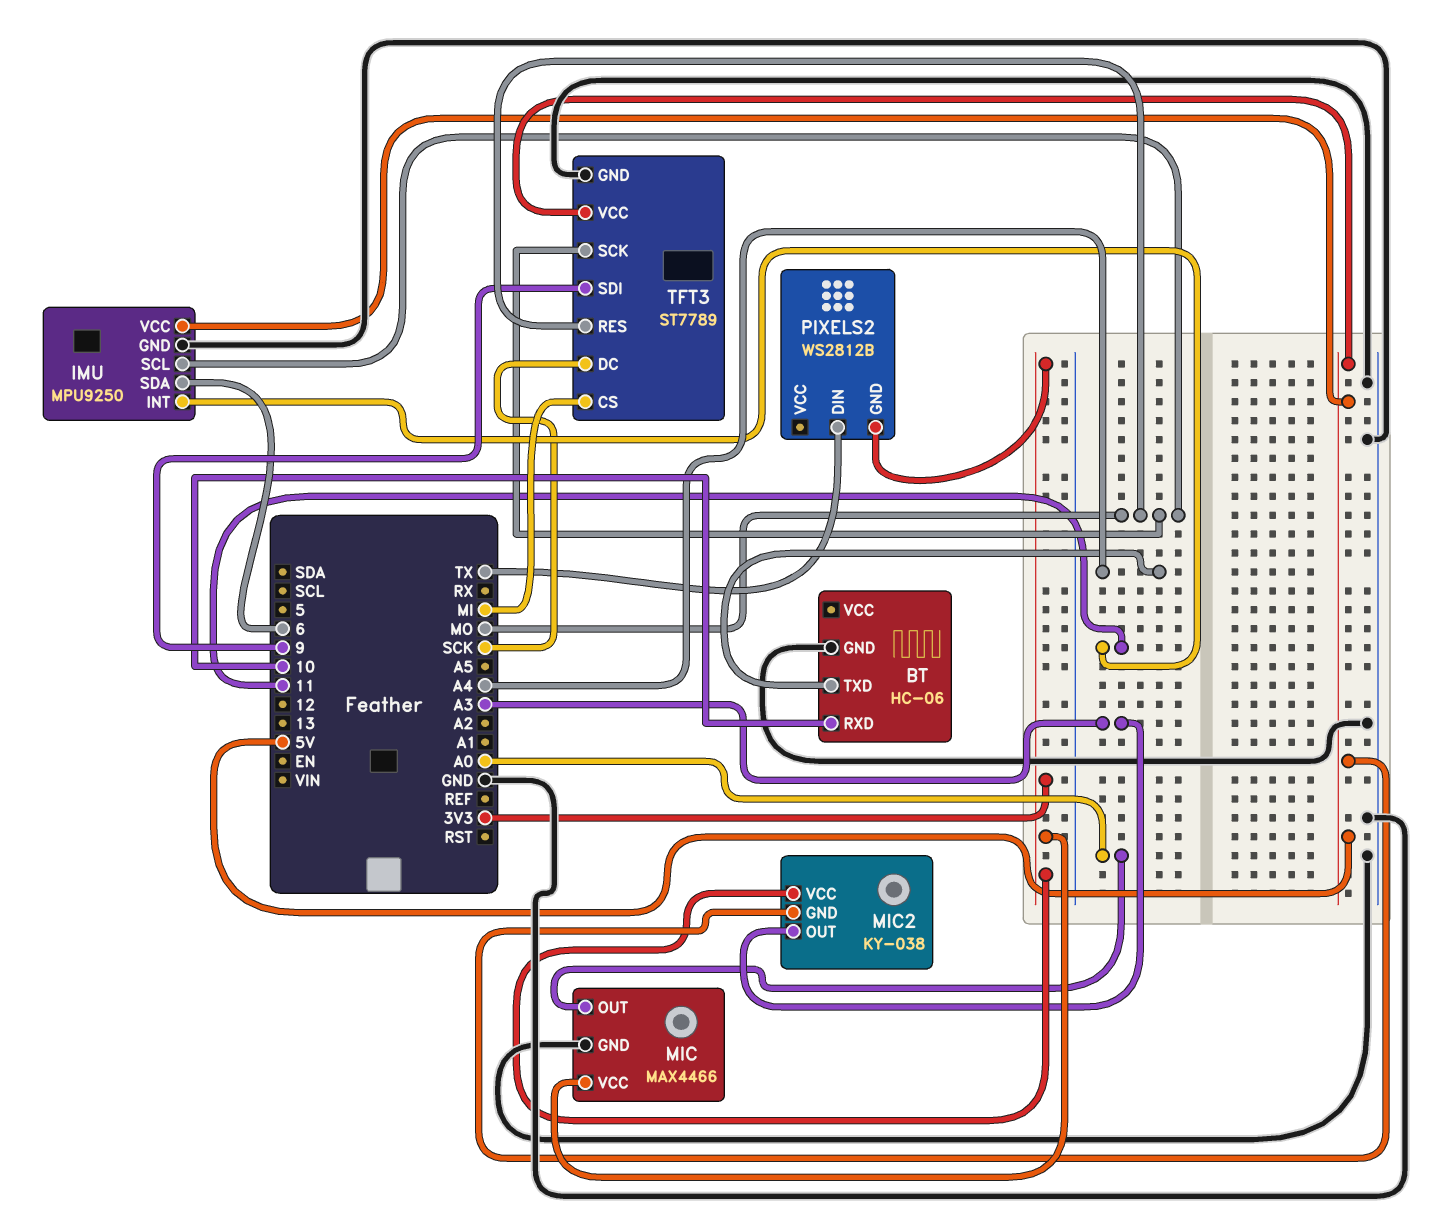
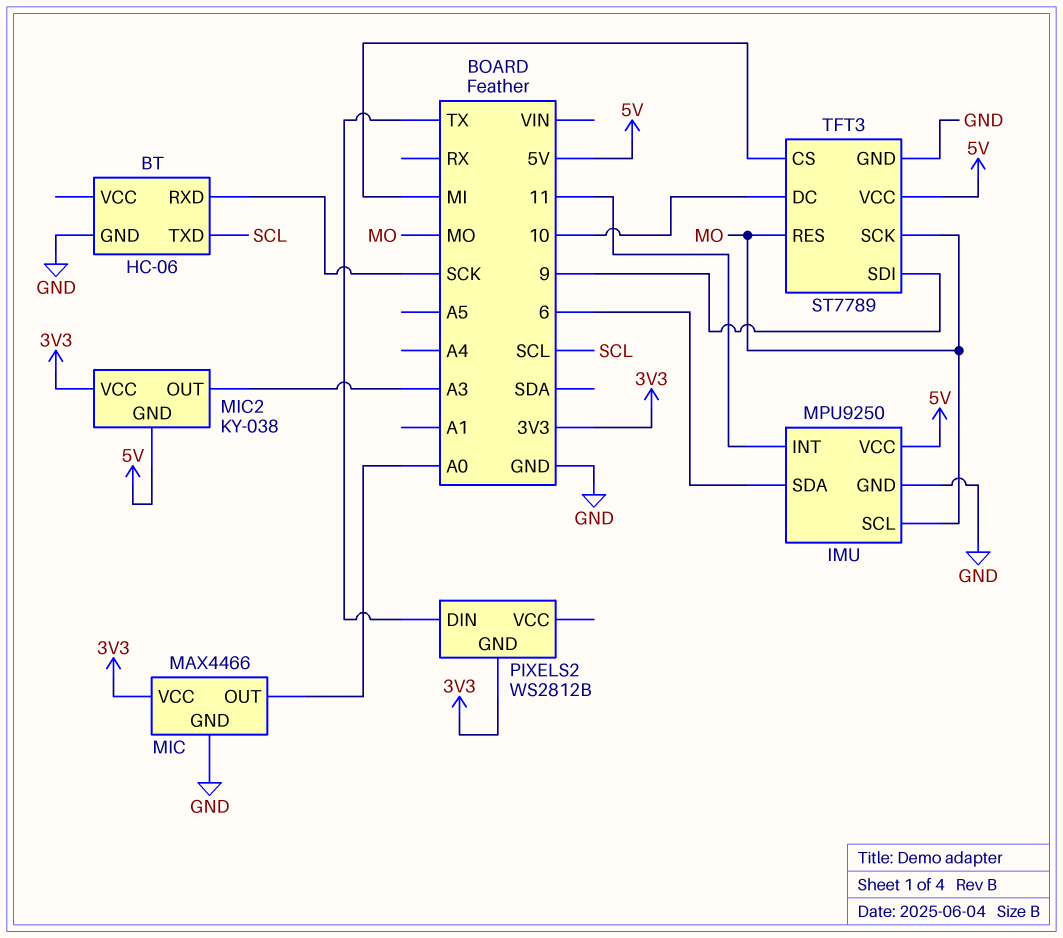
BT pin RXD: 10 -> SCK
BT pin TXD: A4 -> SCL
TFT3 pin DC: SCK -> 10

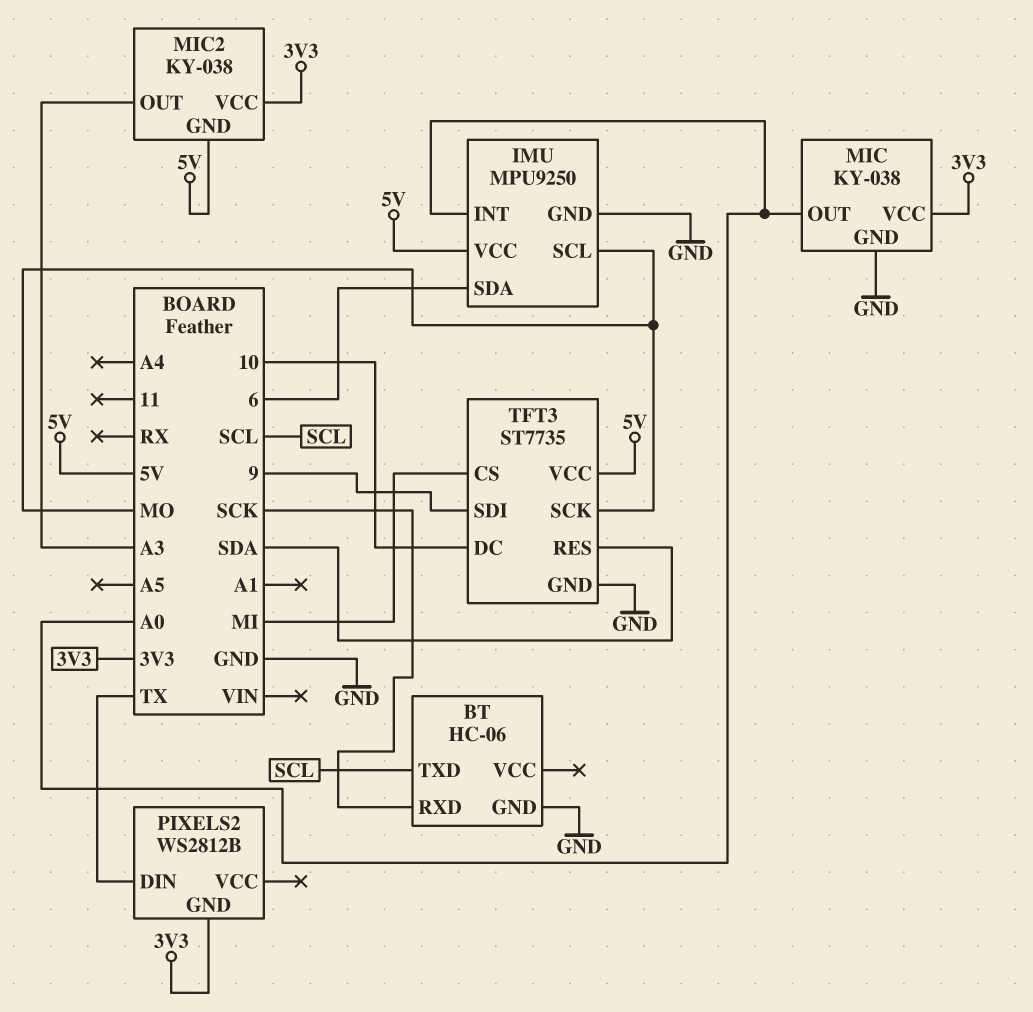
IMU pin INT: 11 -> A0
MIC: MAX4466 -> KY-038
TFT3: ST7789 -> ST7735
TFT3 pin RES: MO -> SDA

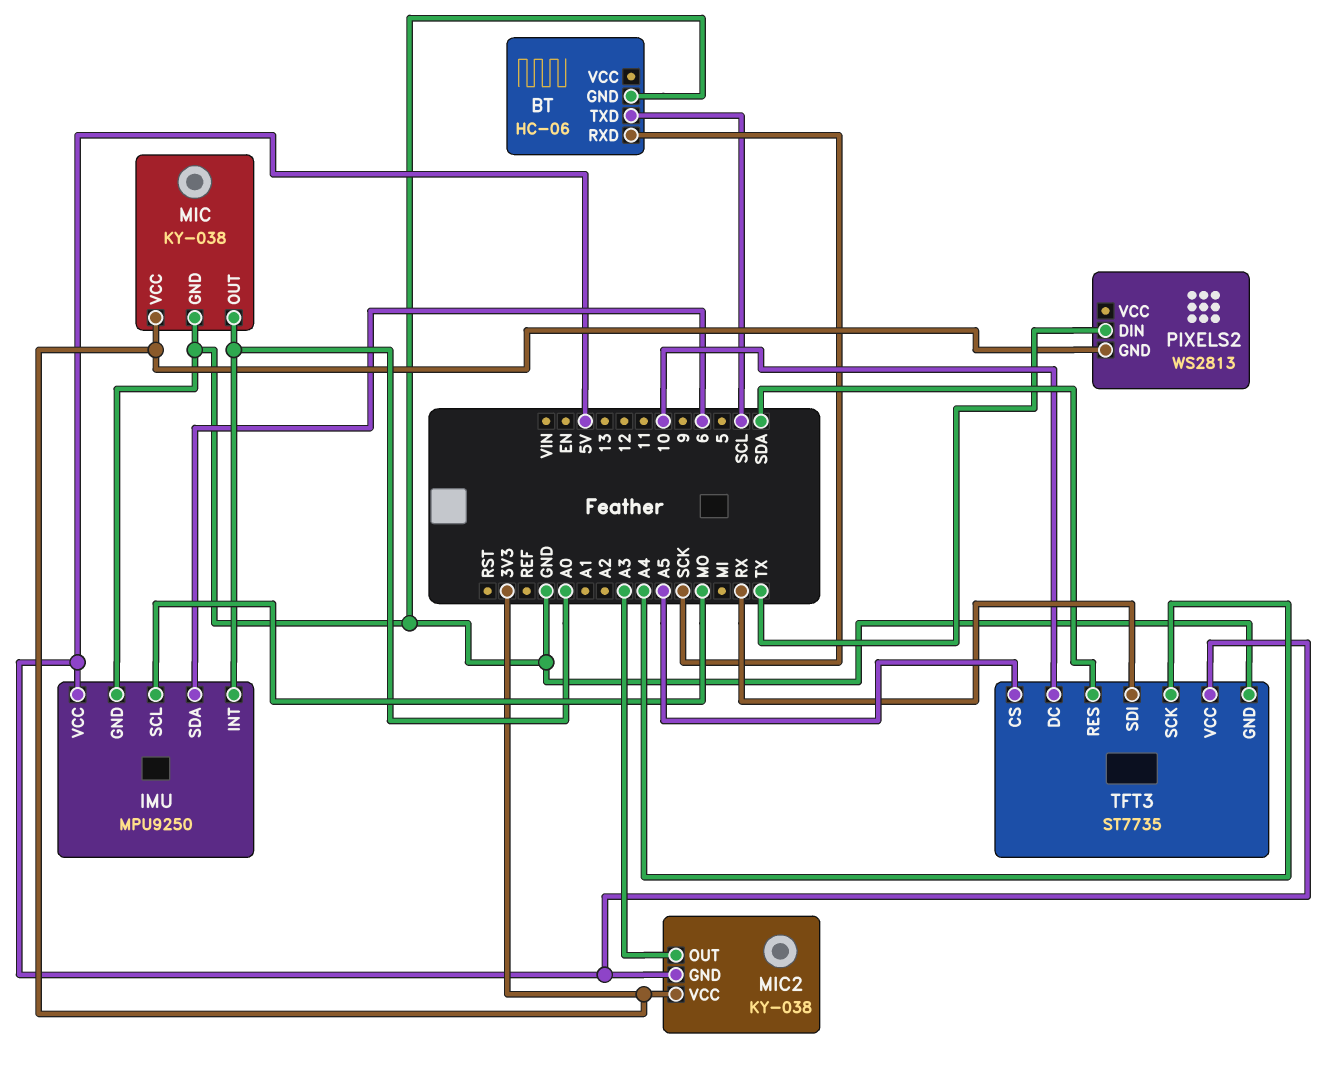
PIXELS2: WS2812B -> WS2813
TFT3 pin CS: MI -> A5
TFT3 pin SCK: MO -> A4
TFT3 pin SDI: 9 -> RX

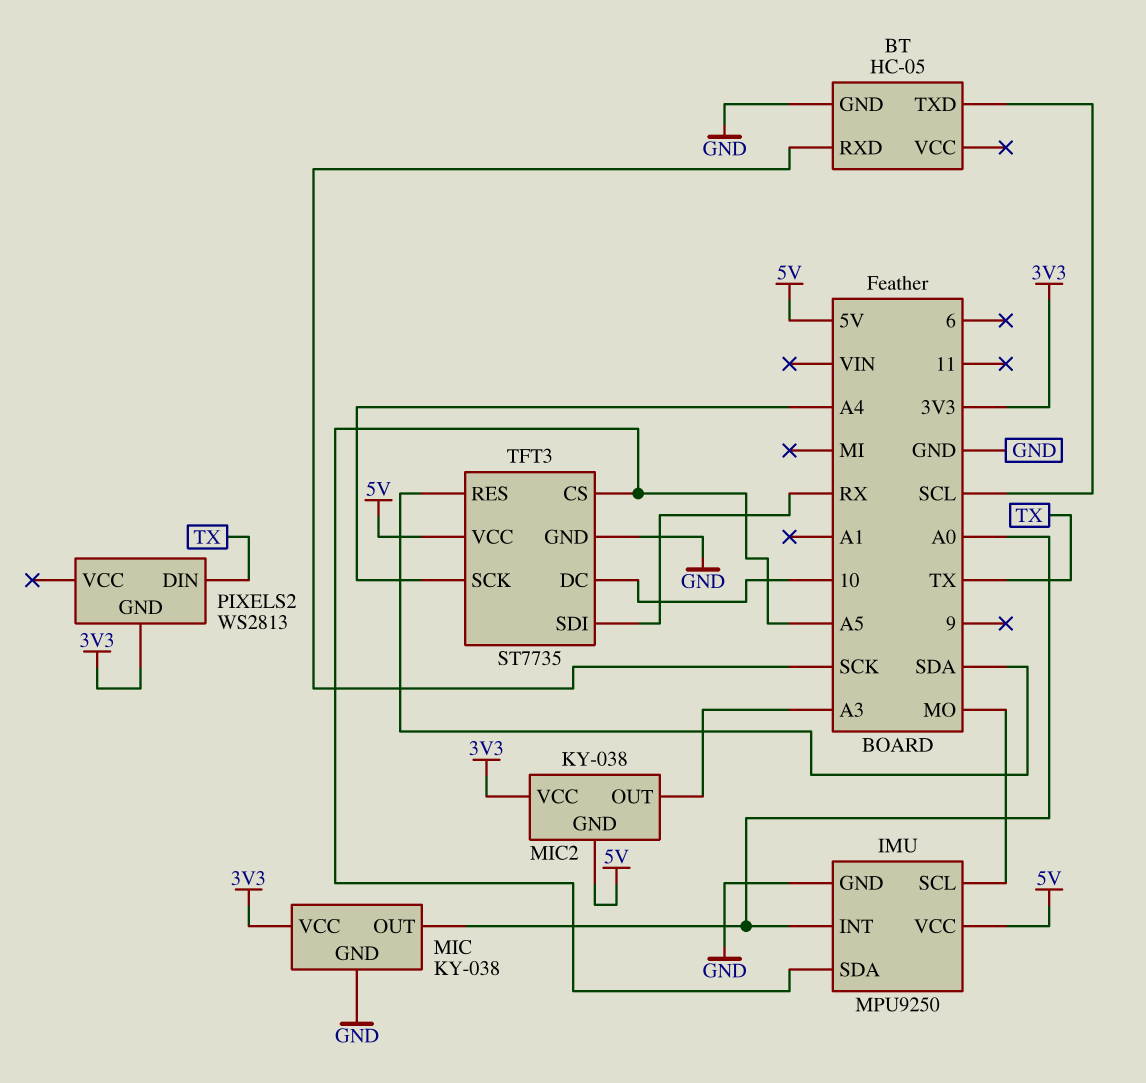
BT: HC-06 -> HC-05
IMU pin SDA: 6 -> A5

